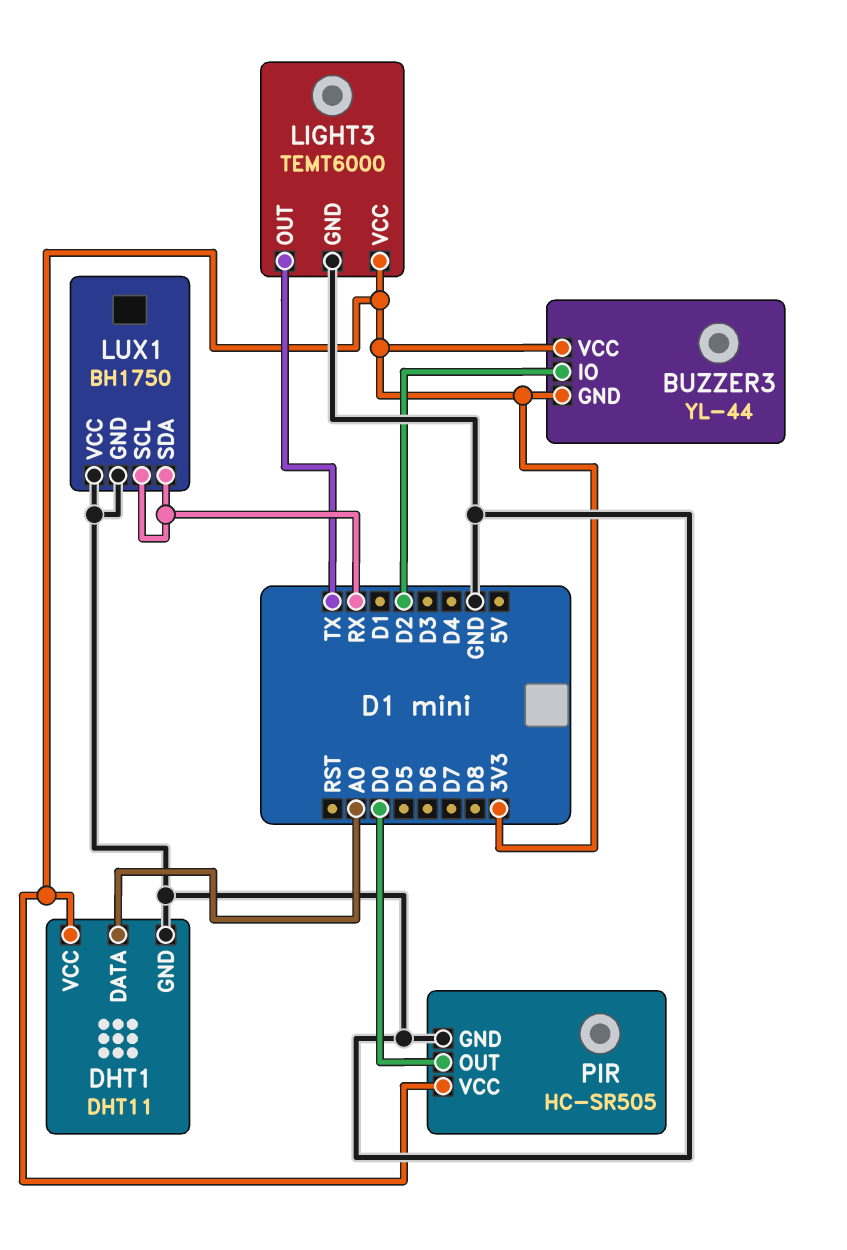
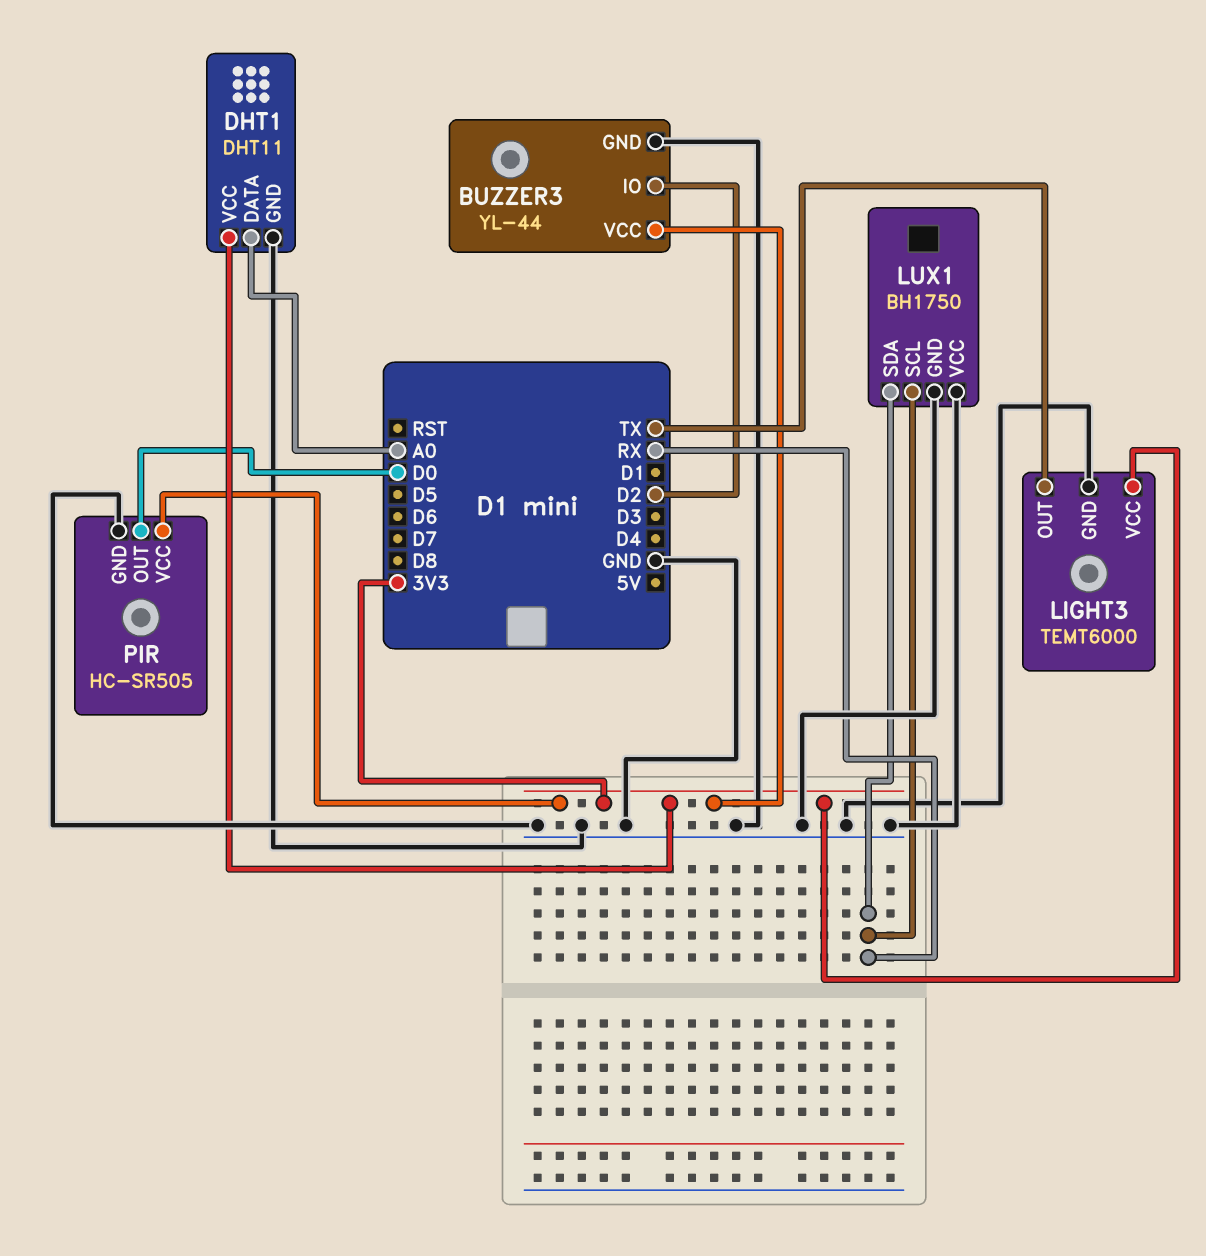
BUZZER3 pin GND: 3V3 -> GND

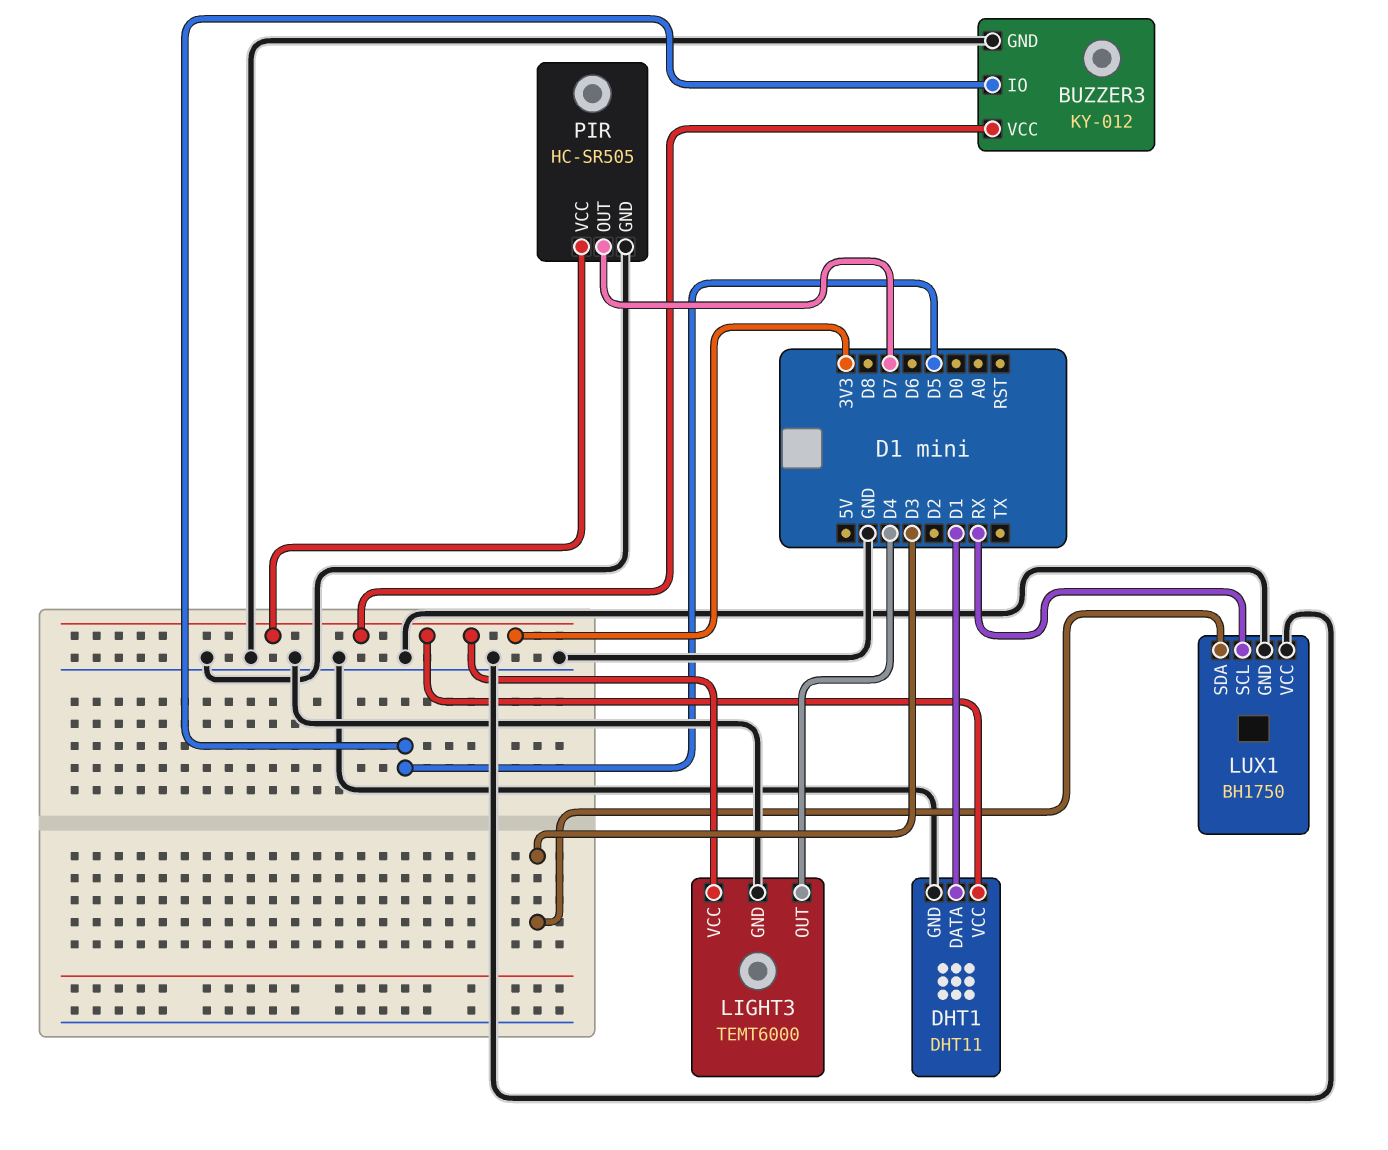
BUZZER3: YL-44 -> KY-012
BUZZER3 pin IO: D2 -> D5
DHT1 pin DATA: A0 -> D1
LIGHT3 pin OUT: TX -> D4
LUX1 pin SDA: RX -> D3
PIR pin OUT: D0 -> D7

